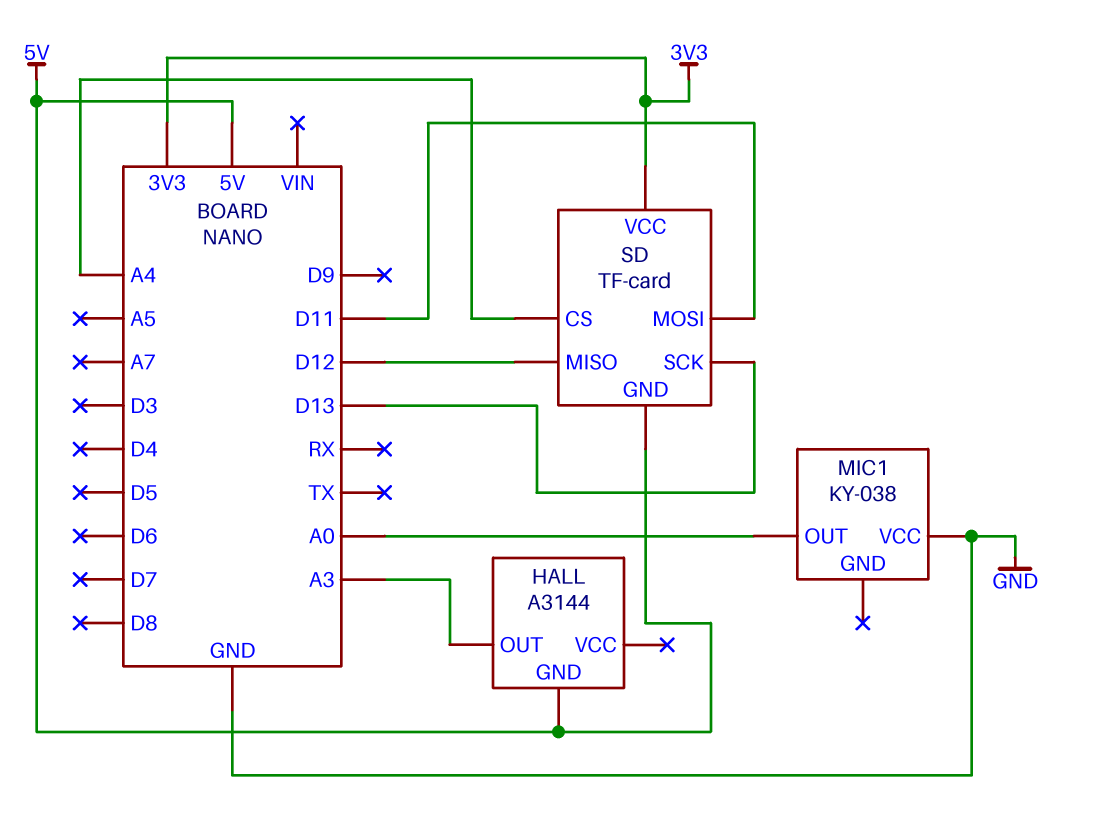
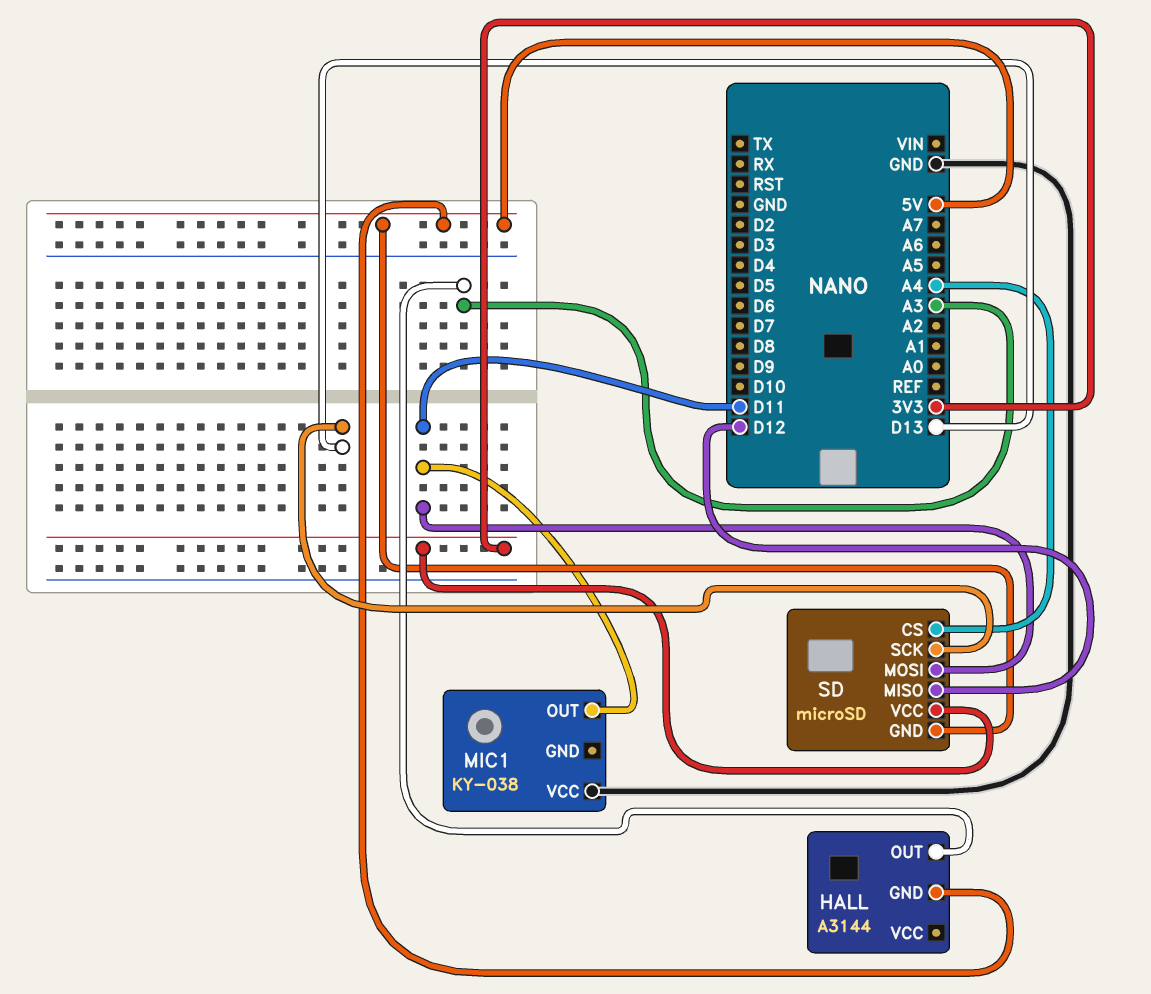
MIC1 pin OUT: A0 -> D11
SD: TF-card -> microSD

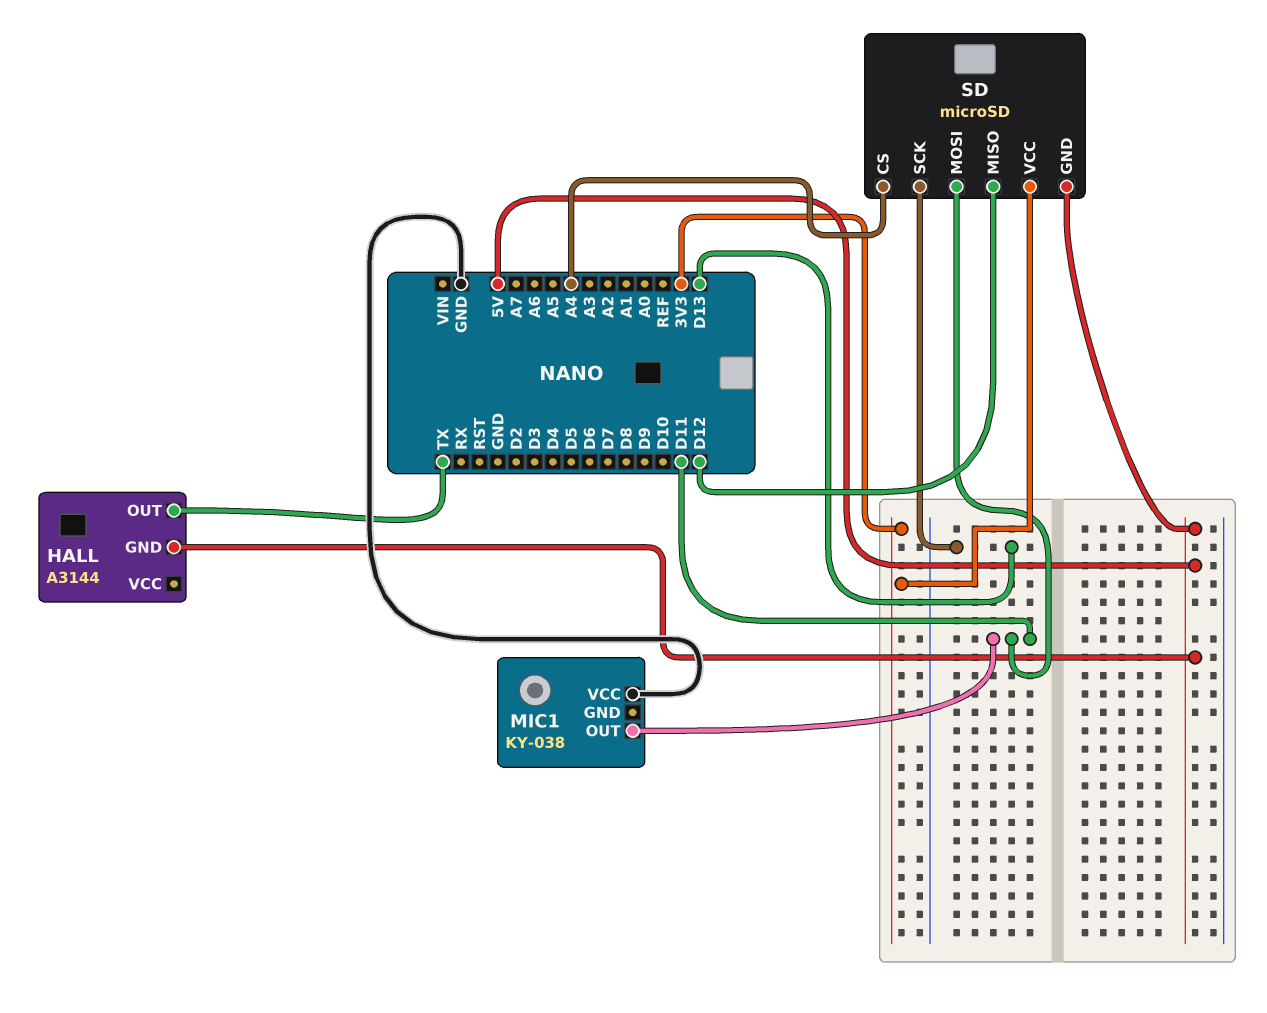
HALL pin OUT: A3 -> TX

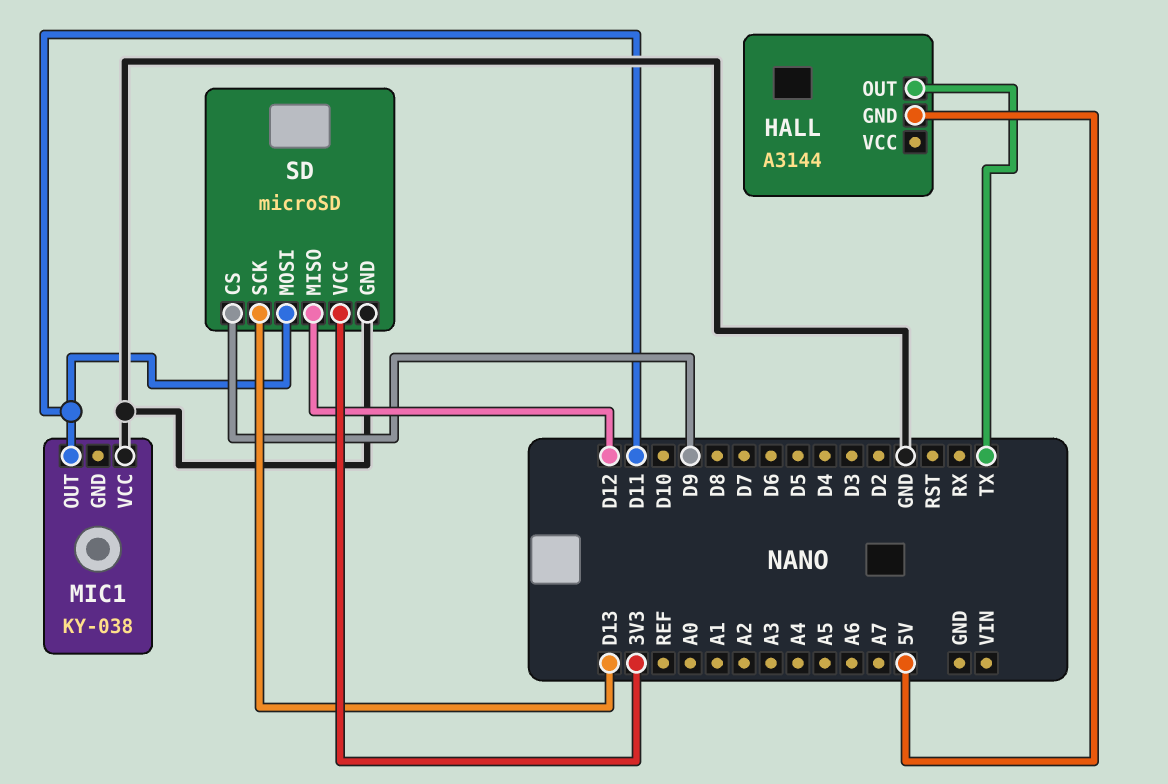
SD pin CS: A4 -> D9
SD pin GND: 5V -> GND

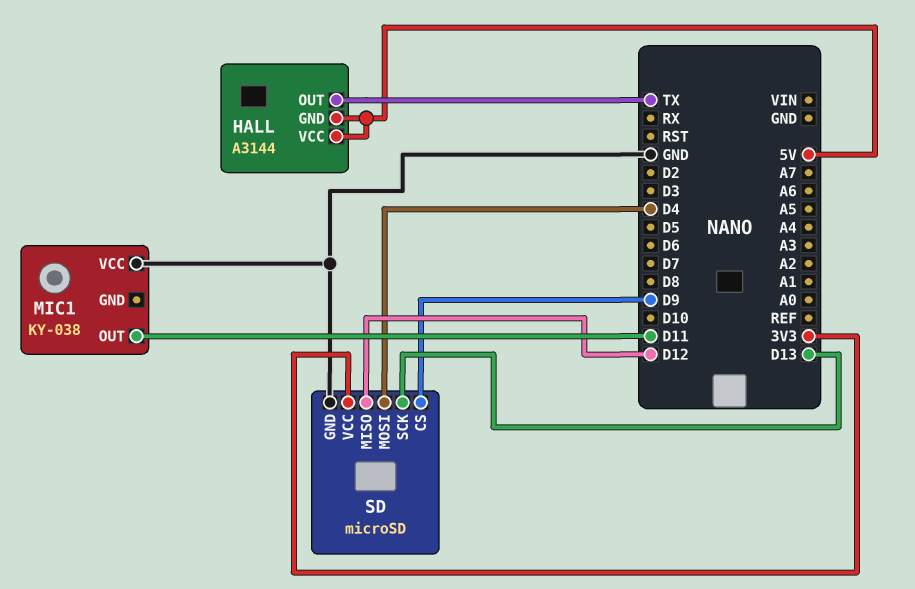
HALL pin VCC: none -> 5V
SD pin MOSI: D11 -> D4

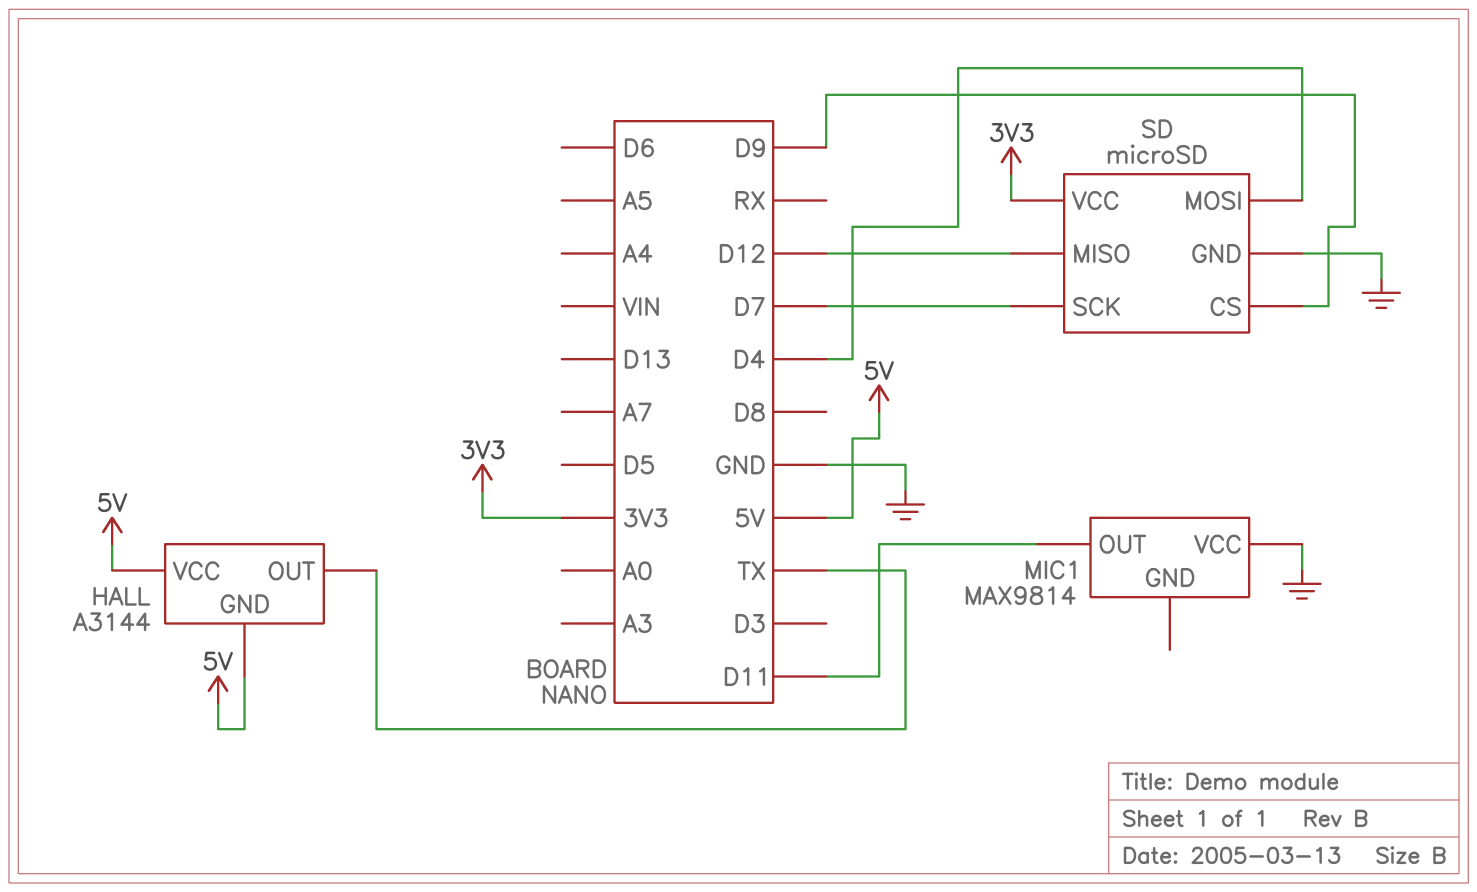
MIC1: KY-038 -> MAX9814
SD pin SCK: D13 -> D7

